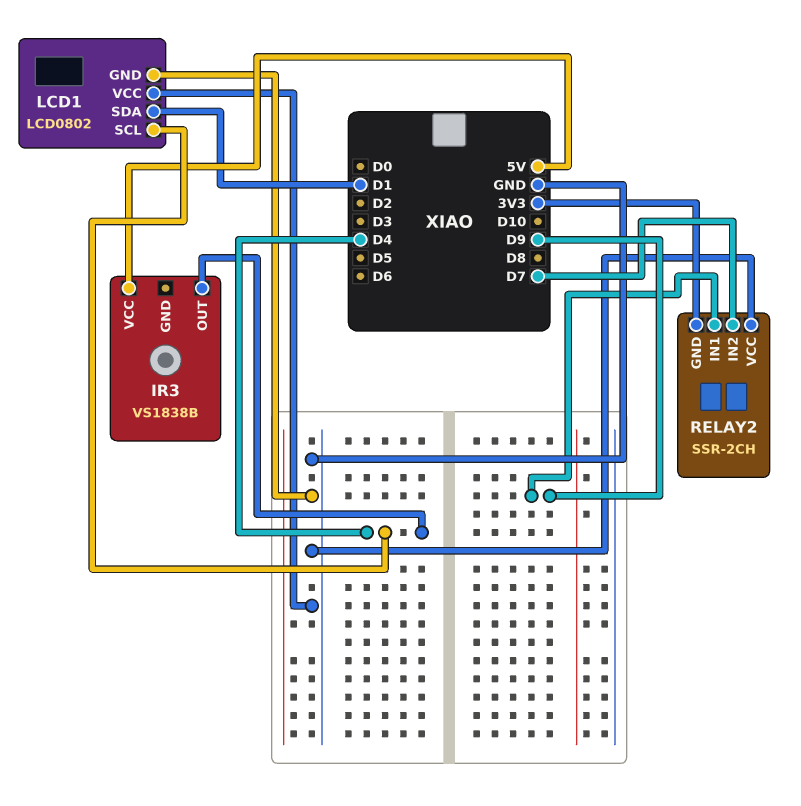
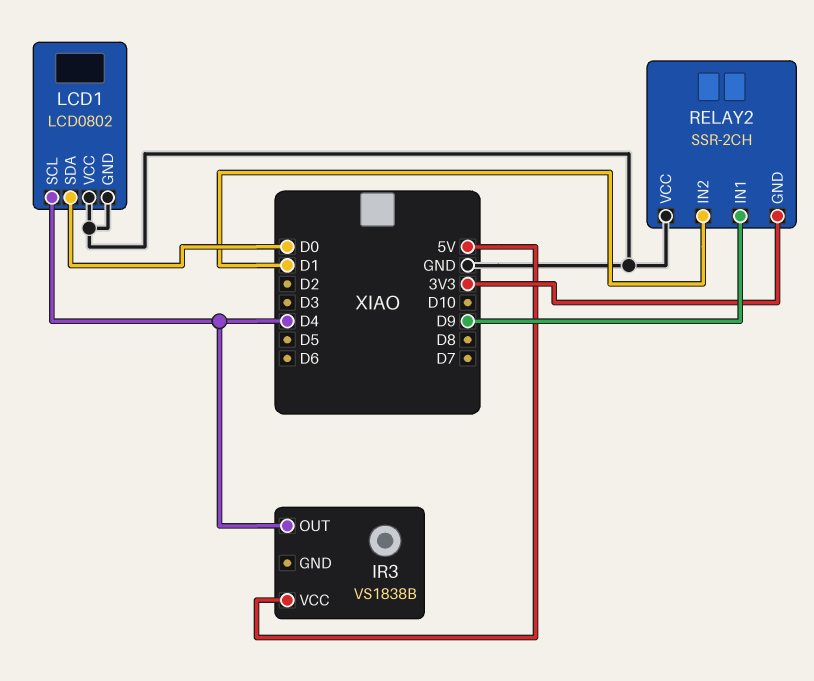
LCD1 pin SDA: D1 -> D0
RELAY2 pin IN2: D7 -> D1

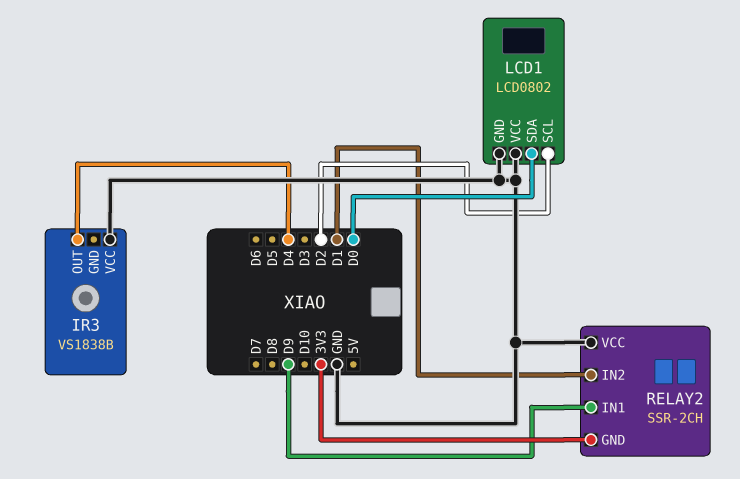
IR3 pin VCC: 5V -> GND
LCD1 pin SCL: D4 -> D2

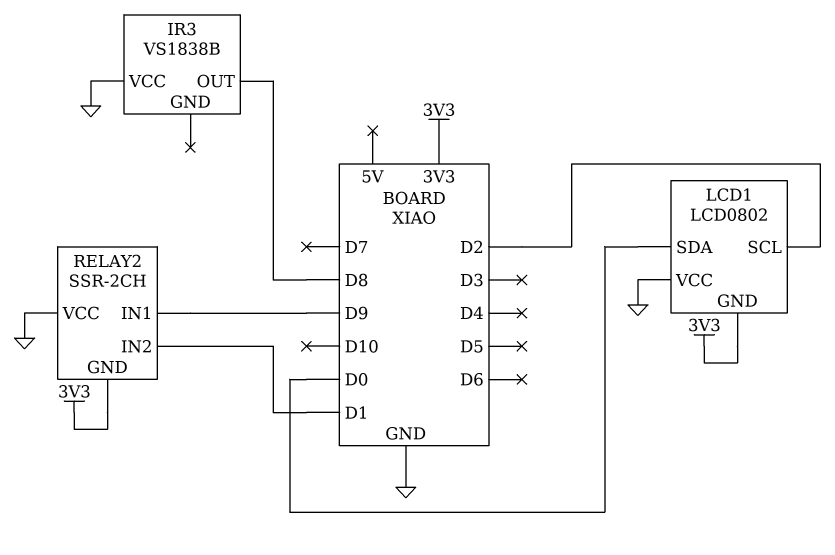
IR3 pin OUT: D4 -> D8
LCD1 pin GND: GND -> 3V3

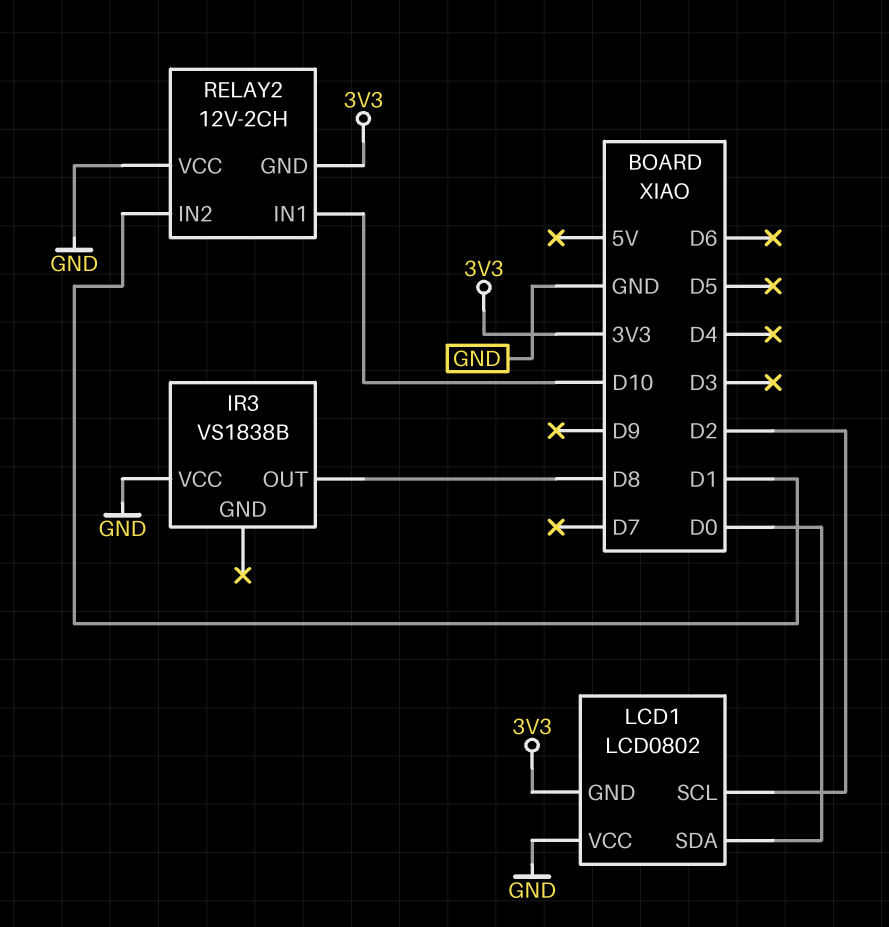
RELAY2: SSR-2CH -> 12V-2CH
RELAY2 pin IN1: D9 -> D10

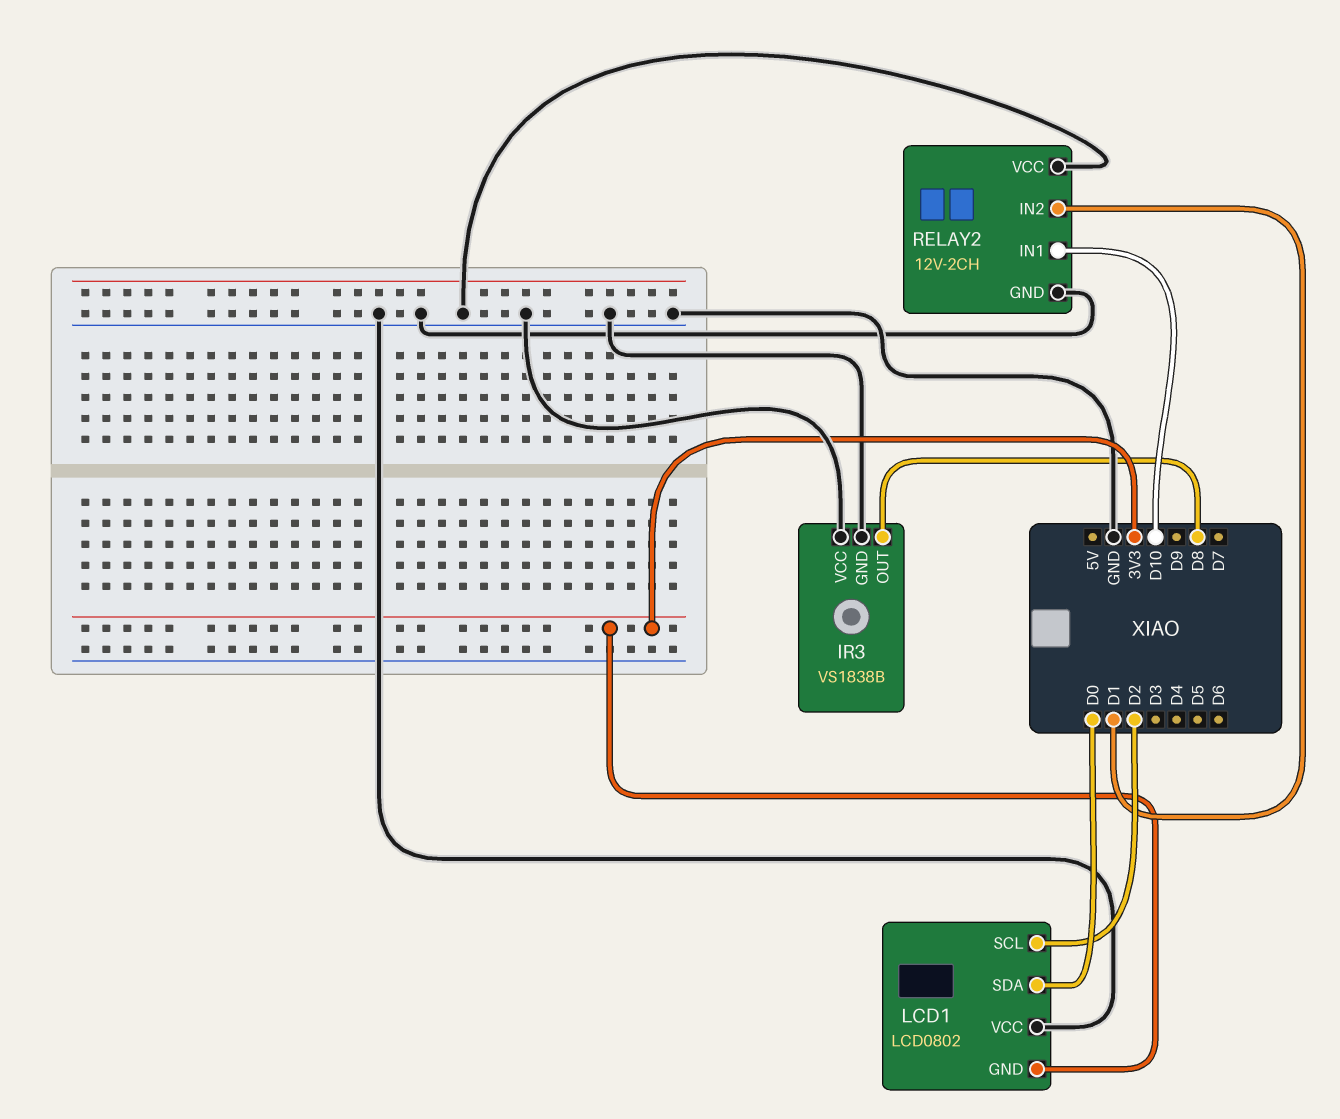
IR3 pin GND: none -> GND
RELAY2 pin GND: 3V3 -> GND

